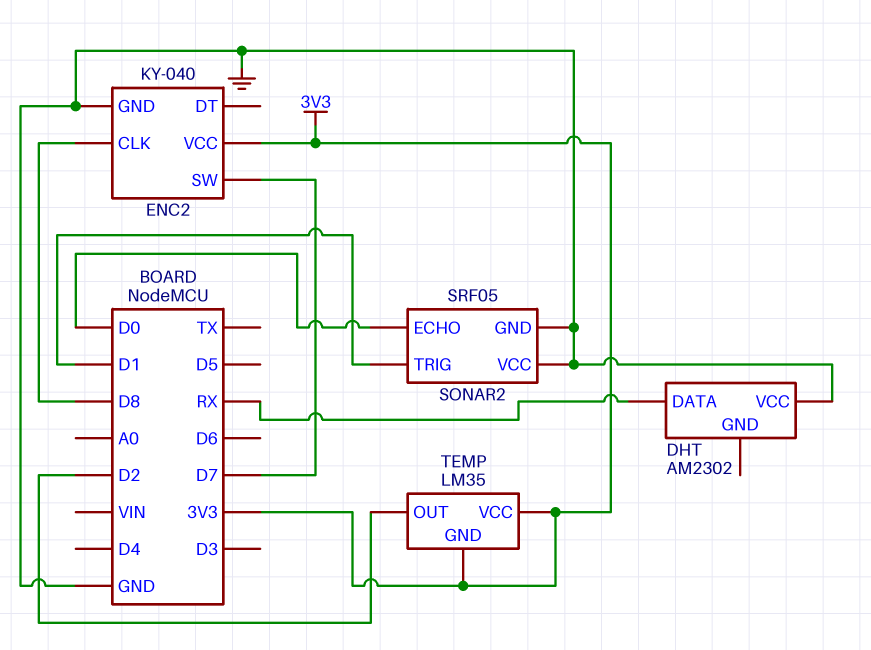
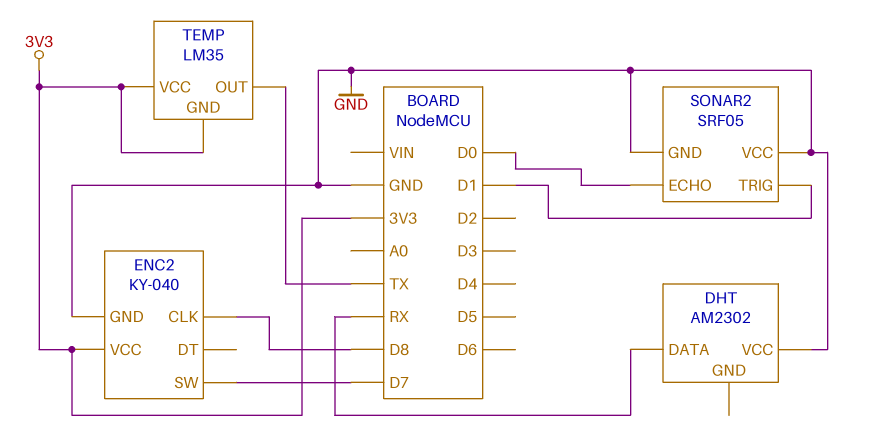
TEMP pin OUT: D2 -> TX

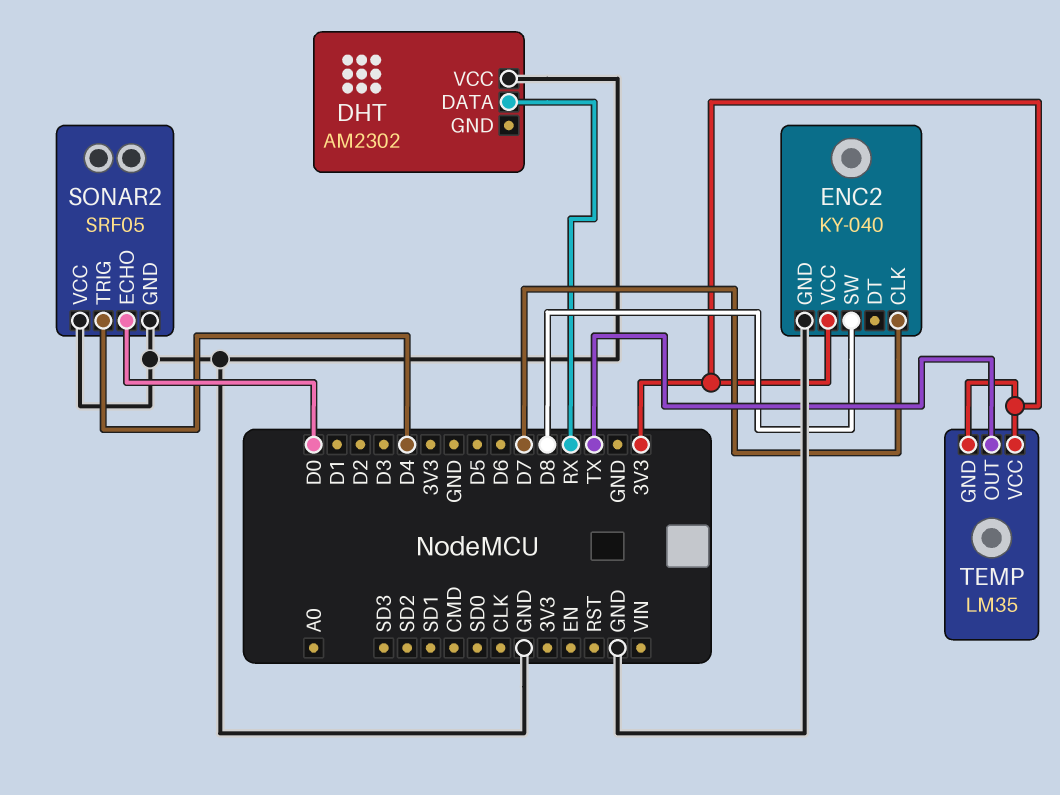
ENC2 pin CLK: D8 -> D7
ENC2 pin SW: D7 -> D8
SONAR2 pin TRIG: D1 -> D4

